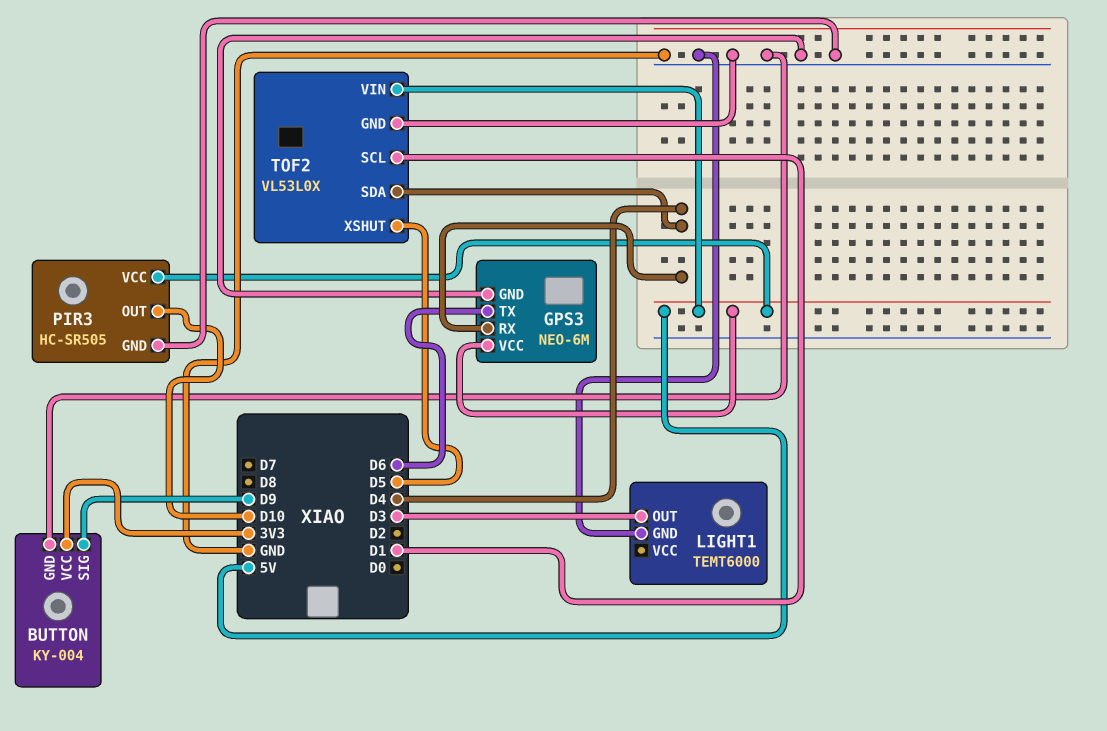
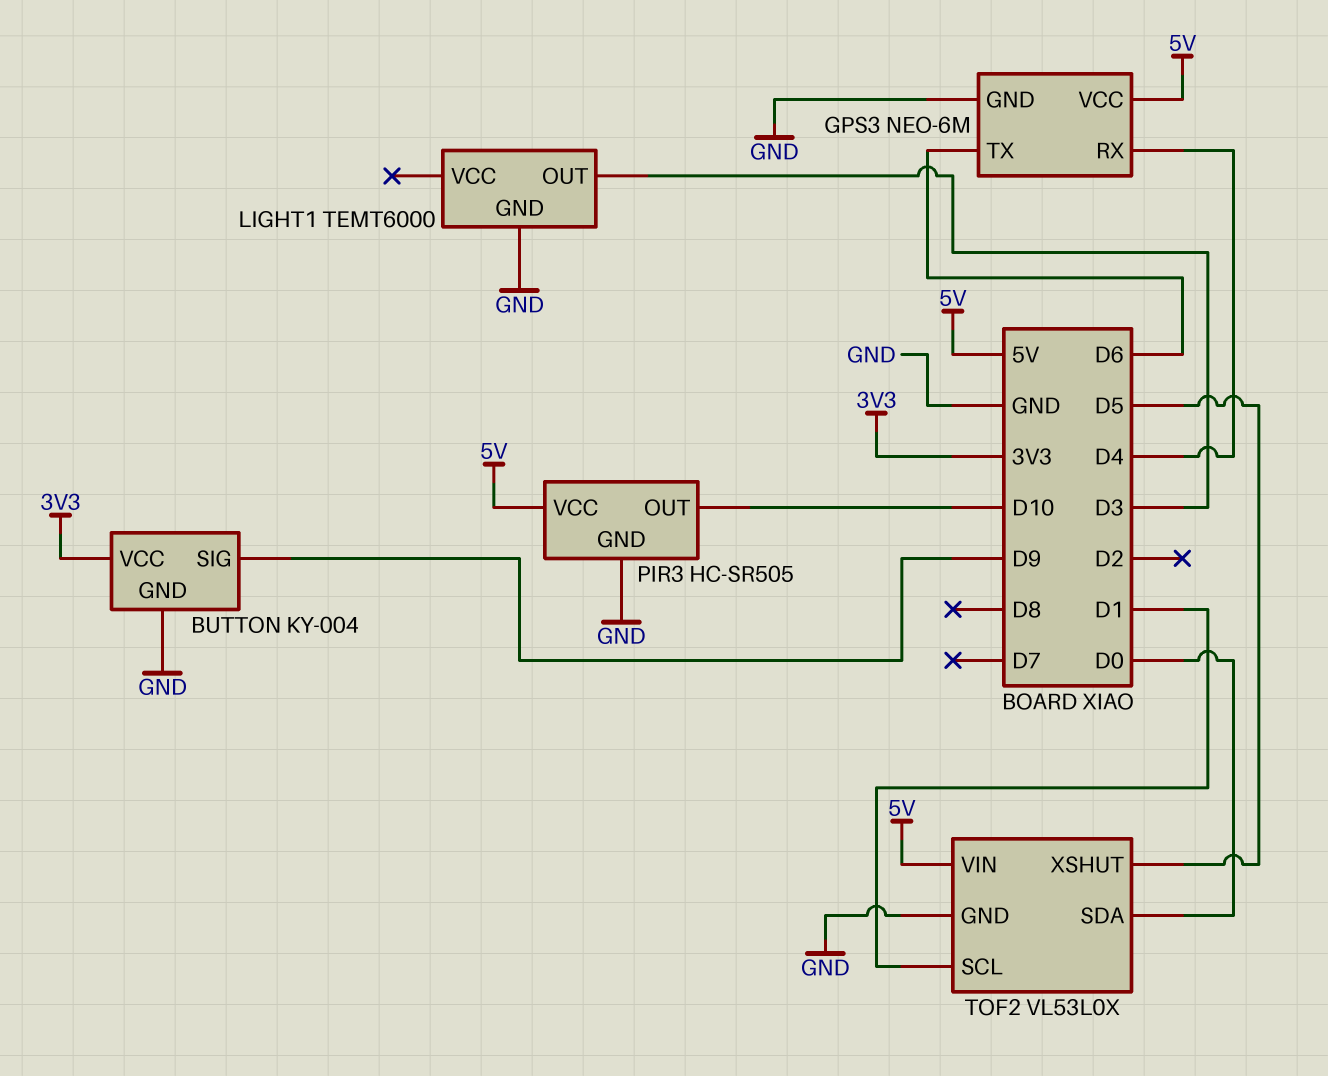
TOF2 pin SDA: D4 -> D0

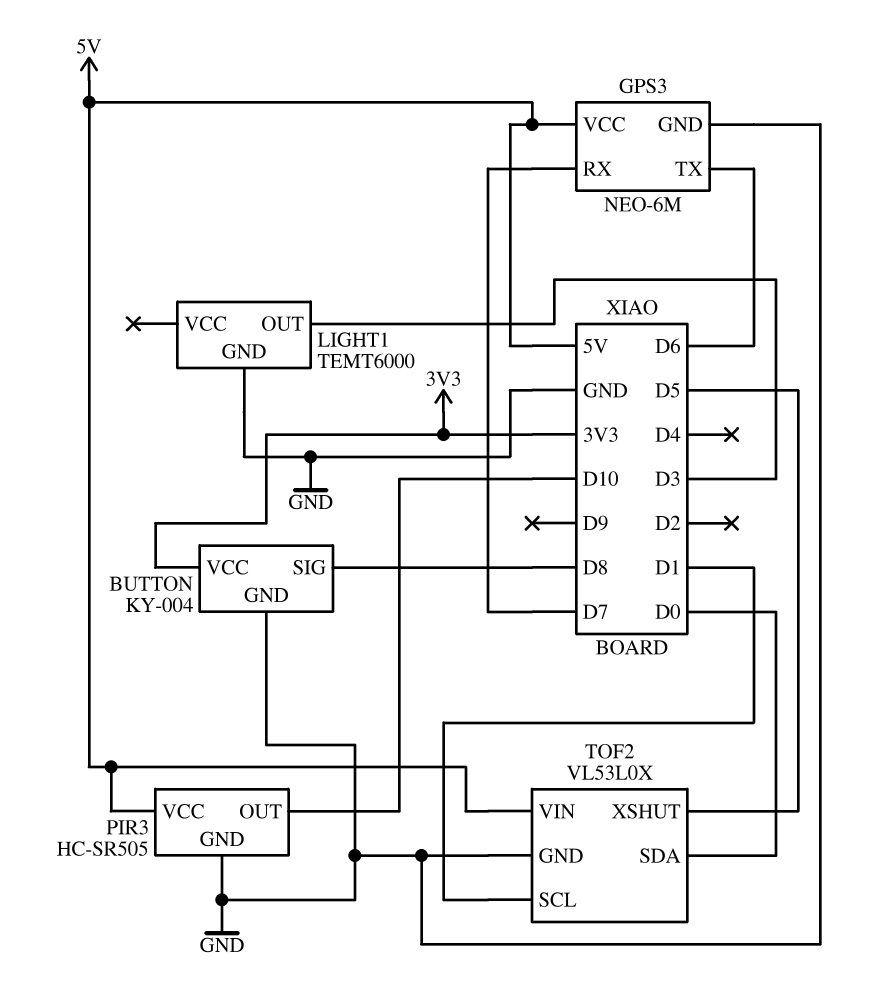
BUTTON pin SIG: D9 -> D8
GPS3 pin RX: D4 -> D7

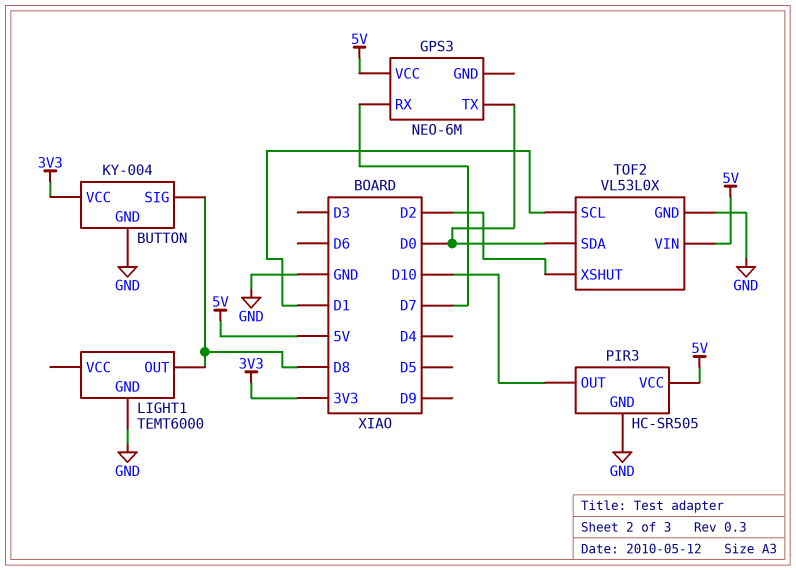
GPS3 pin GND: GND -> none
GPS3 pin TX: D6 -> D0
LIGHT1 pin OUT: D3 -> D8
TOF2 pin XSHUT: D5 -> D2

